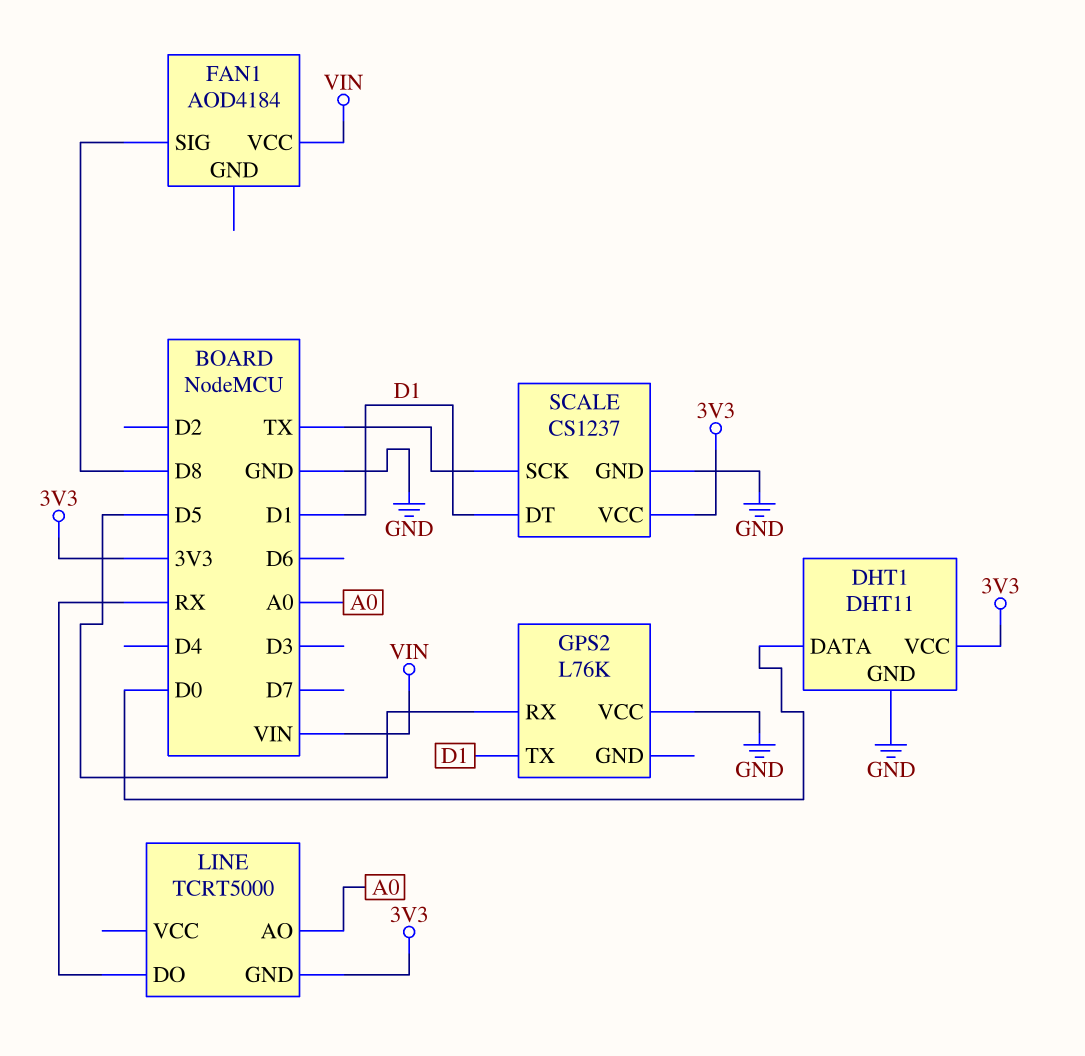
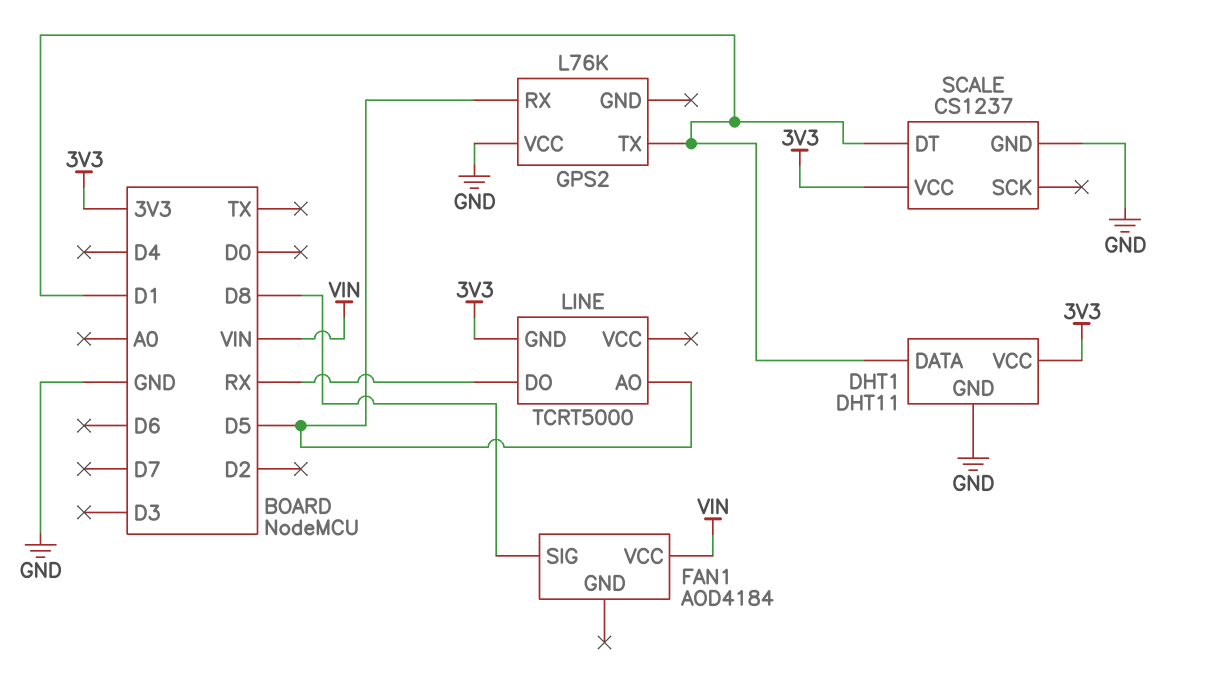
DHT1 pin DATA: D0 -> D1
LINE pin AO: A0 -> D5
SCALE pin SCK: TX -> none

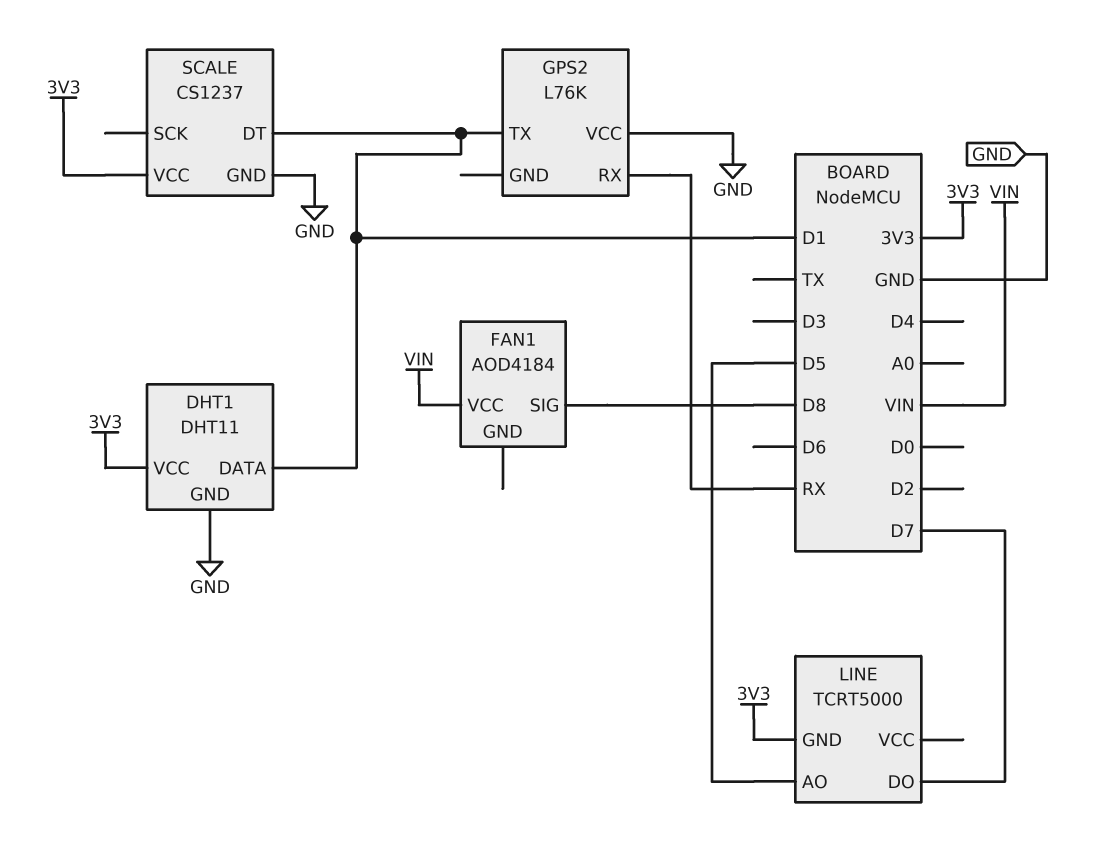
GPS2 pin RX: D5 -> RX
LINE pin DO: RX -> D7

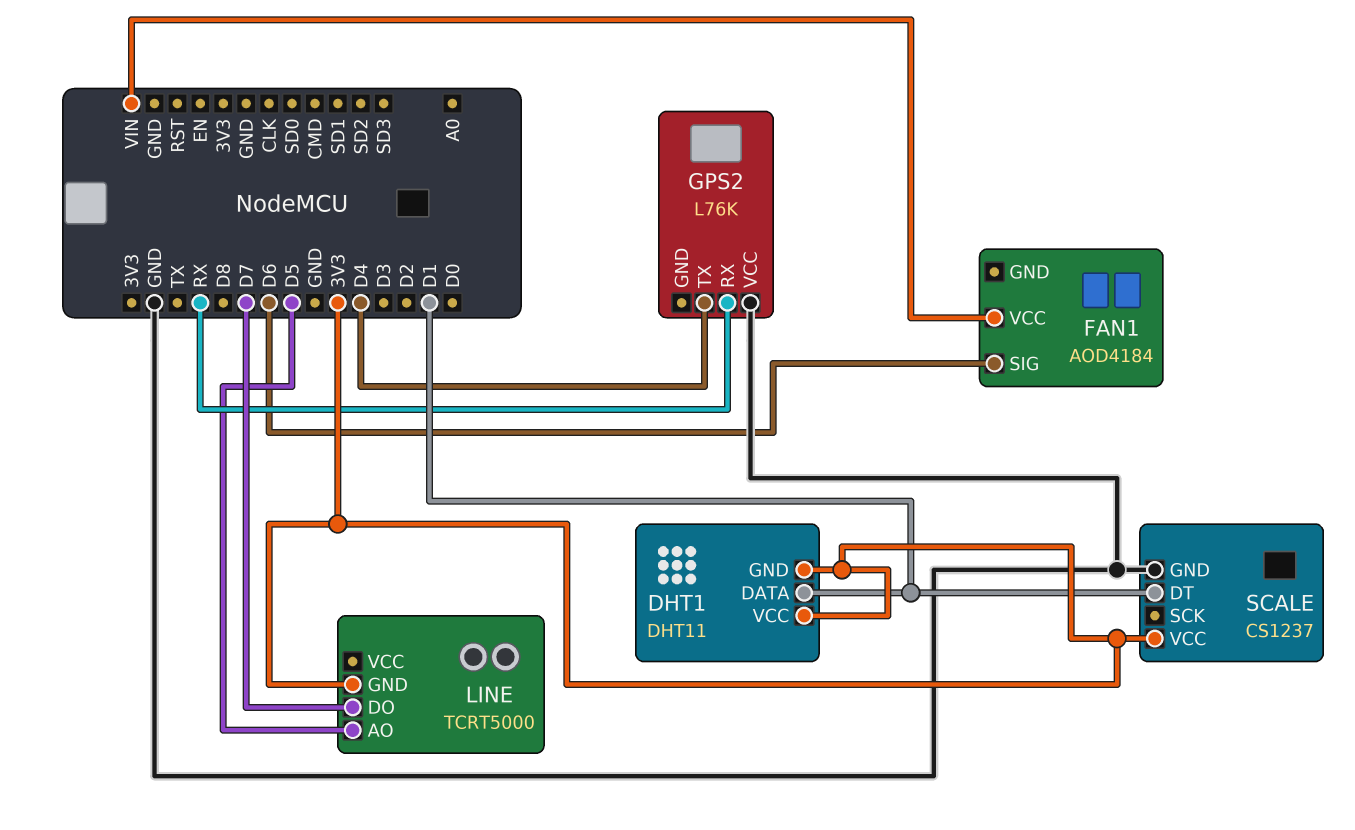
DHT1 pin GND: GND -> 3V3
FAN1 pin SIG: D8 -> D6
GPS2 pin TX: D1 -> D4

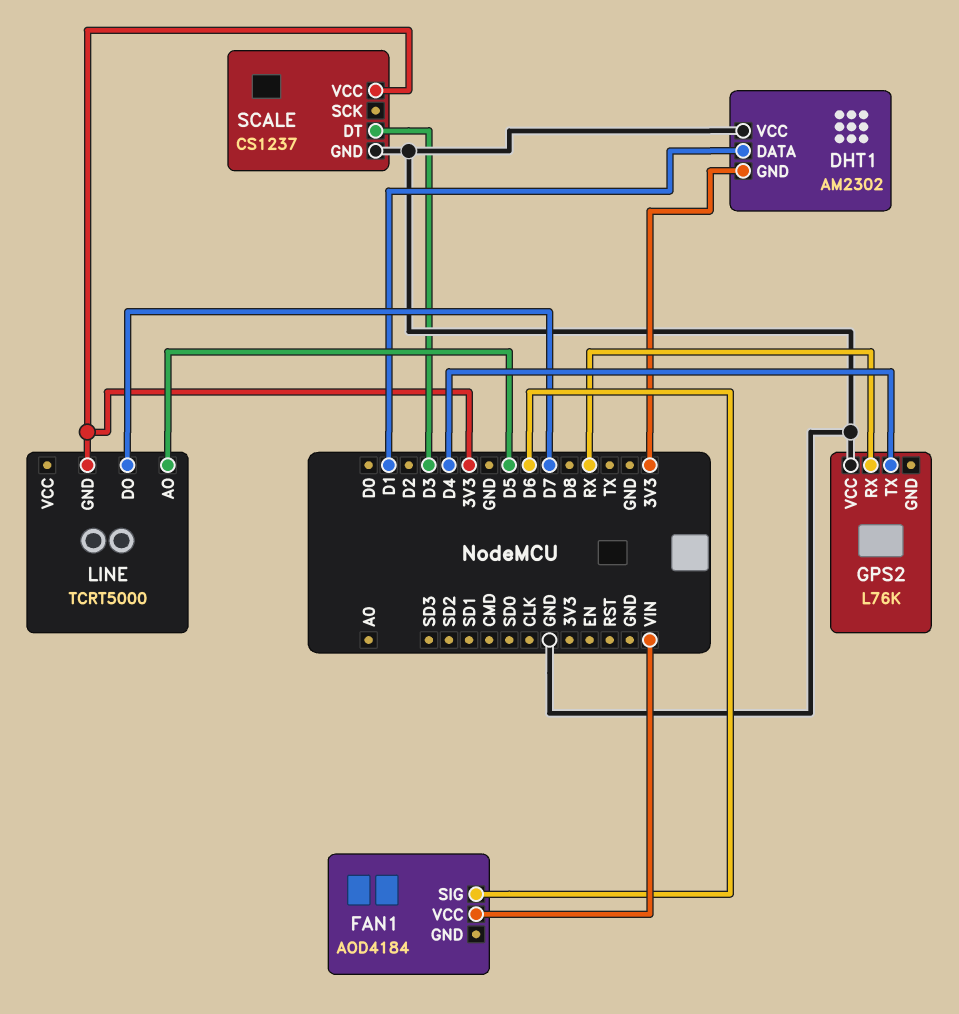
DHT1: DHT11 -> AM2302
DHT1 pin VCC: 3V3 -> GND
SCALE pin DT: D1 -> D3

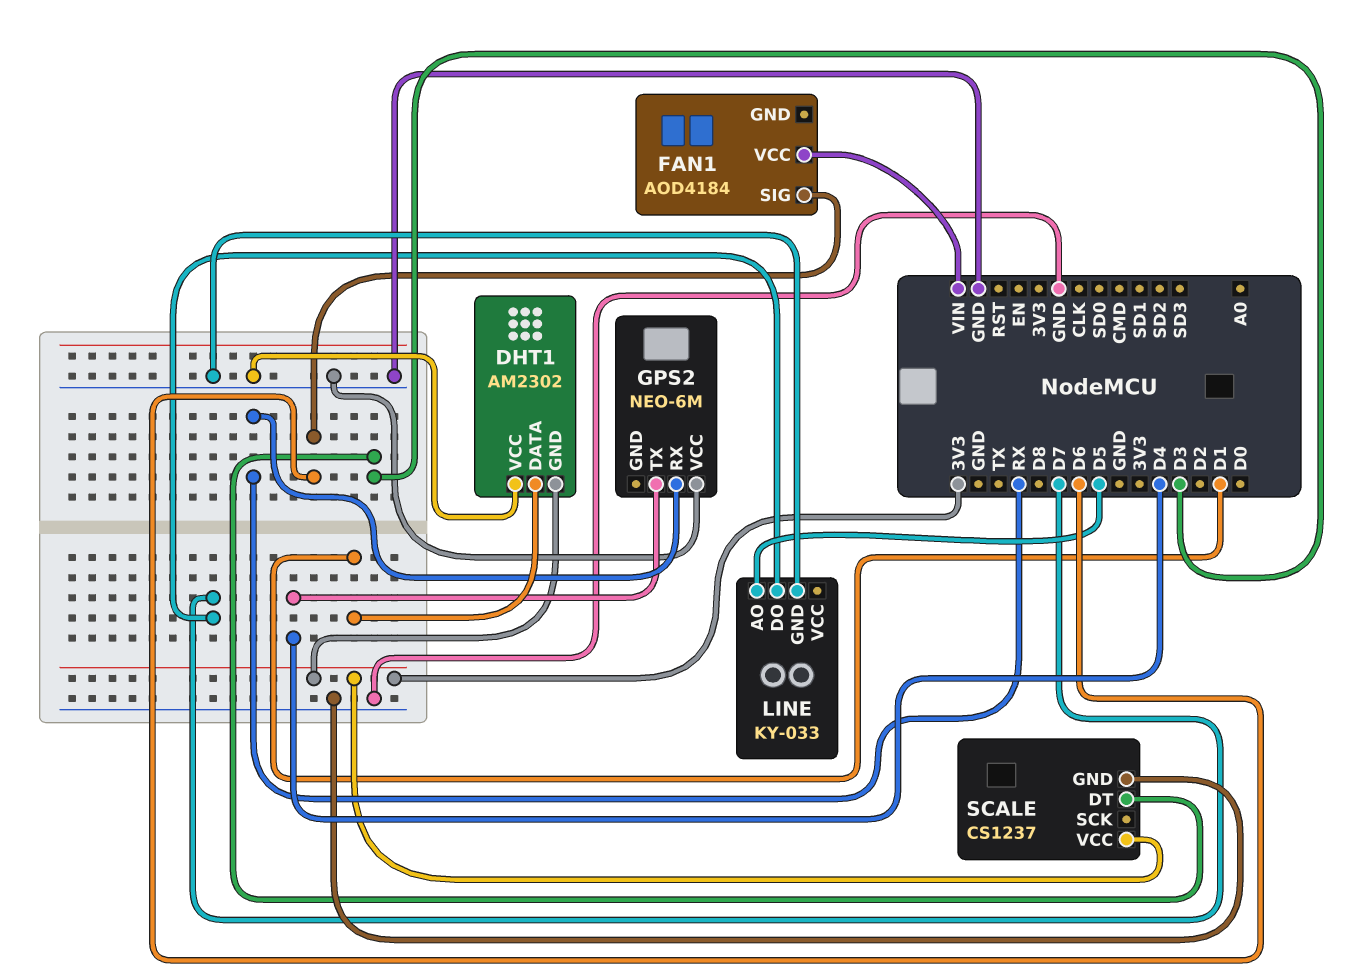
GPS2: L76K -> NEO-6M
LINE: TCRT5000 -> KY-033
LINE pin GND: 3V3 -> GND

